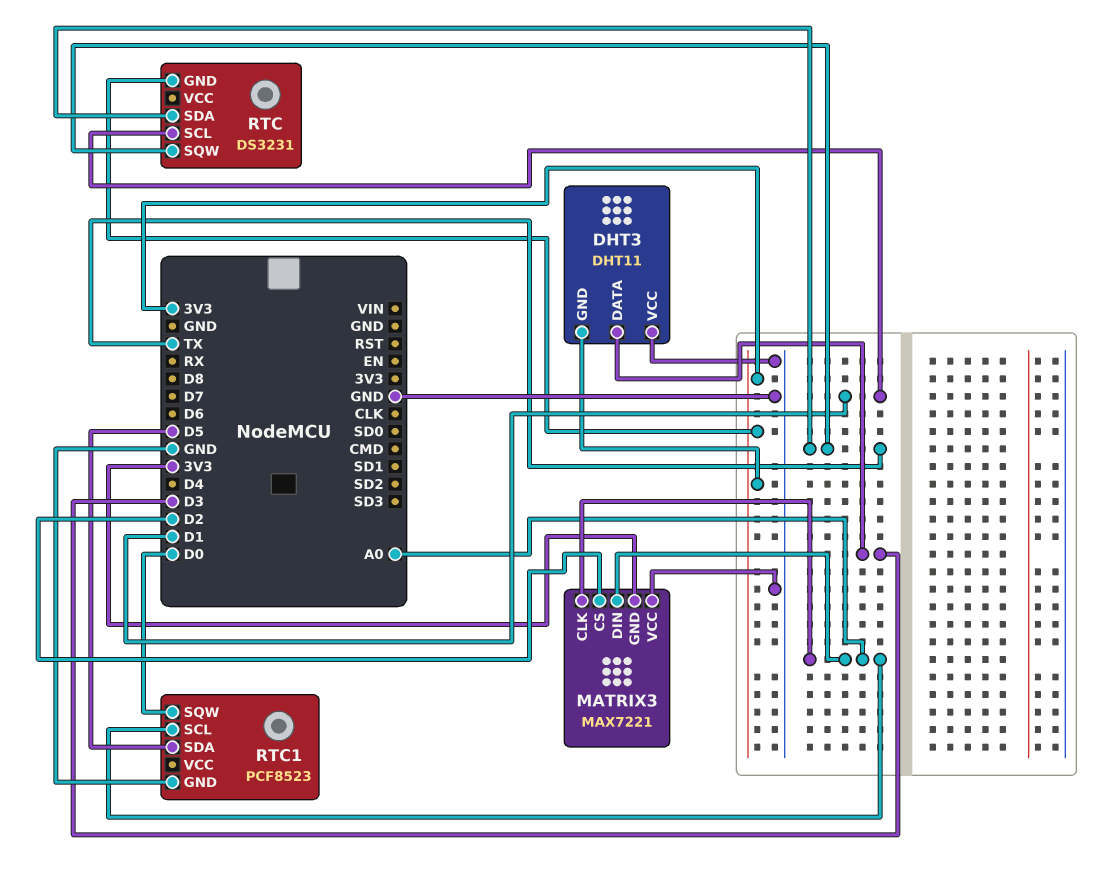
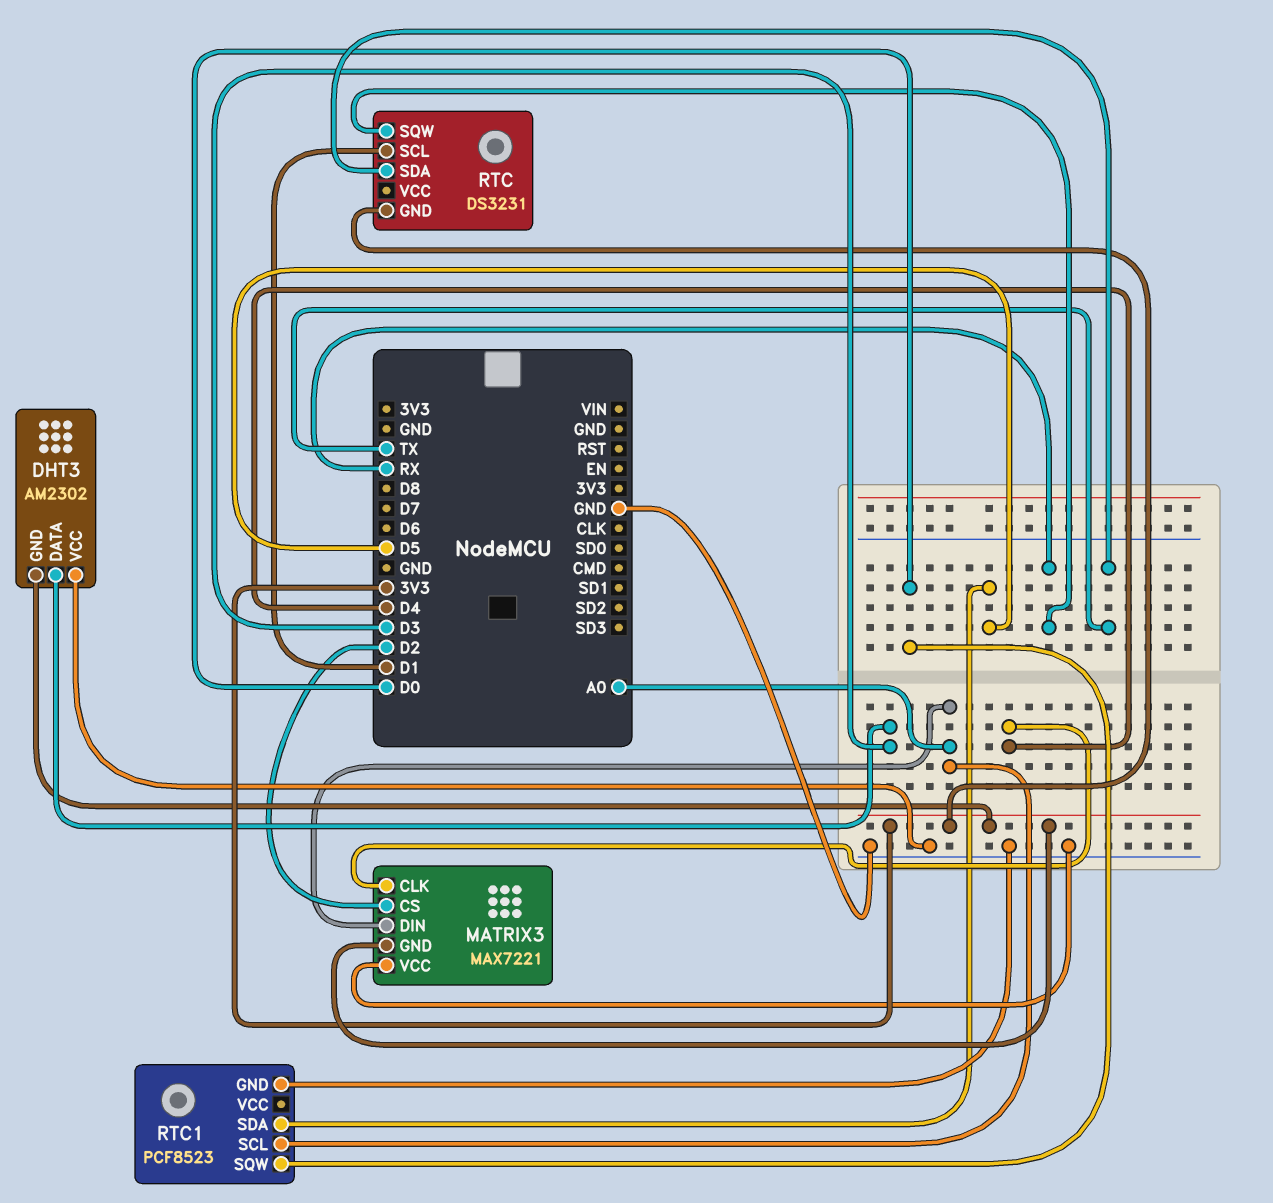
DHT3: DHT11 -> AM2302
MATRIX3 pin CLK: A0 -> D4
RTC pin SQW: TX -> RX

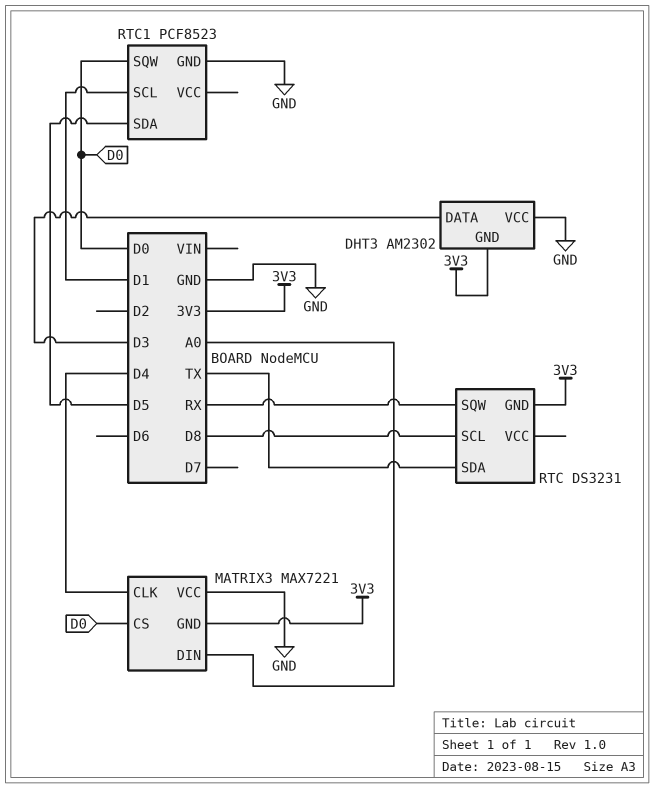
MATRIX3 pin CS: D2 -> D0
RTC pin SCL: D1 -> D8
RTC1 pin SCL: A0 -> D1

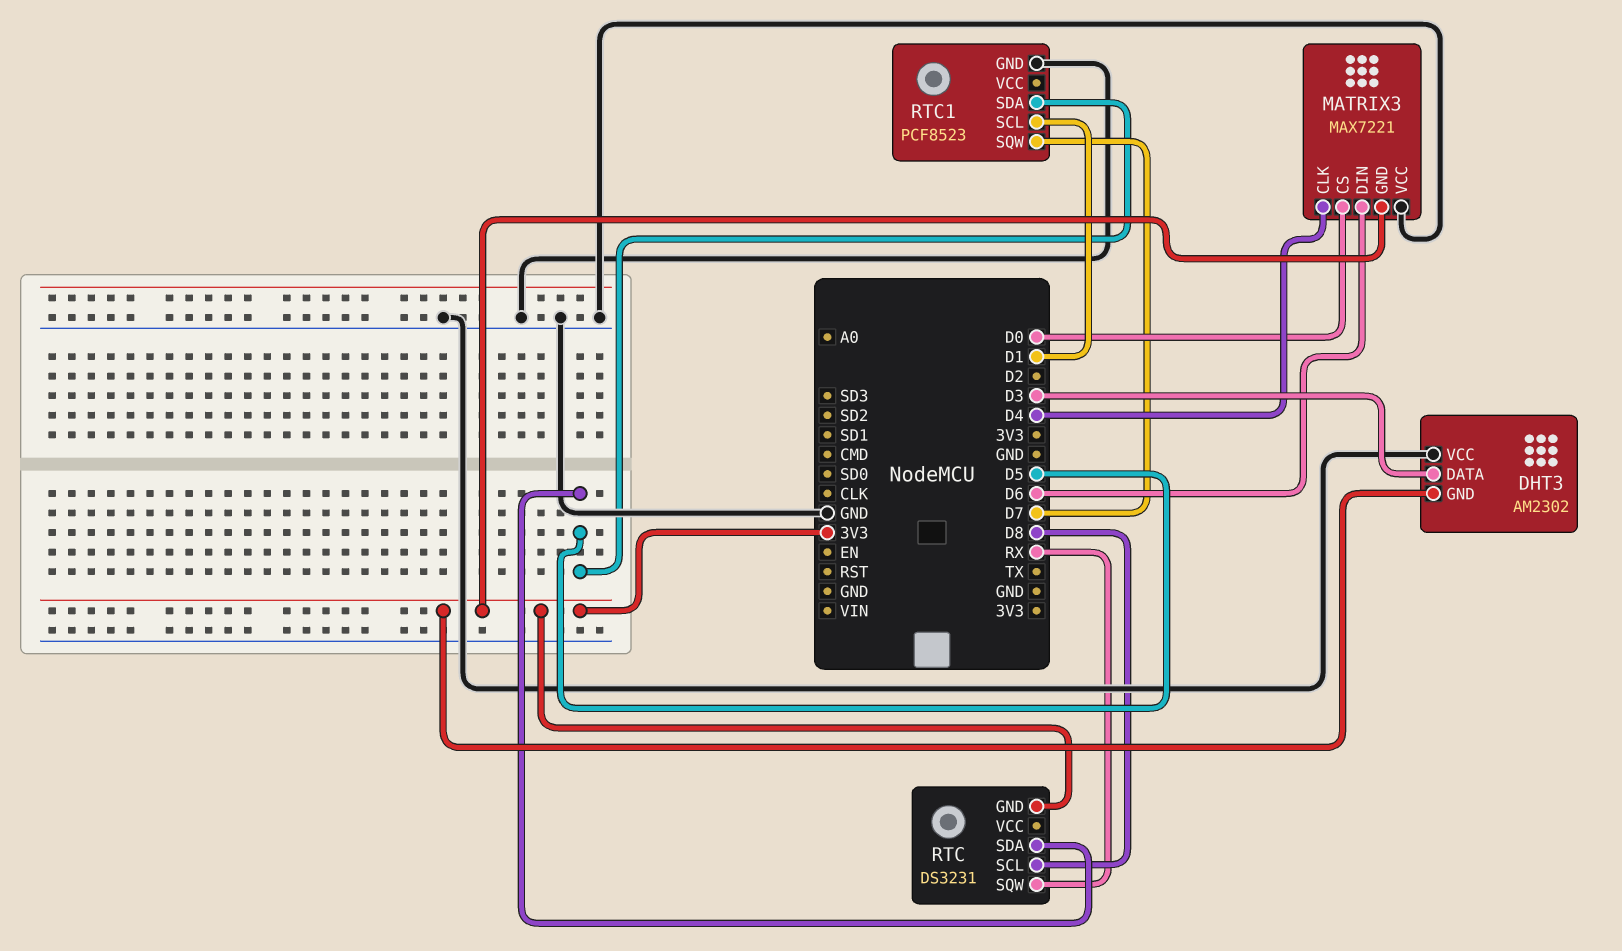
MATRIX3 pin DIN: A0 -> D6
RTC pin SDA: TX -> D5
RTC1 pin SQW: D0 -> D7

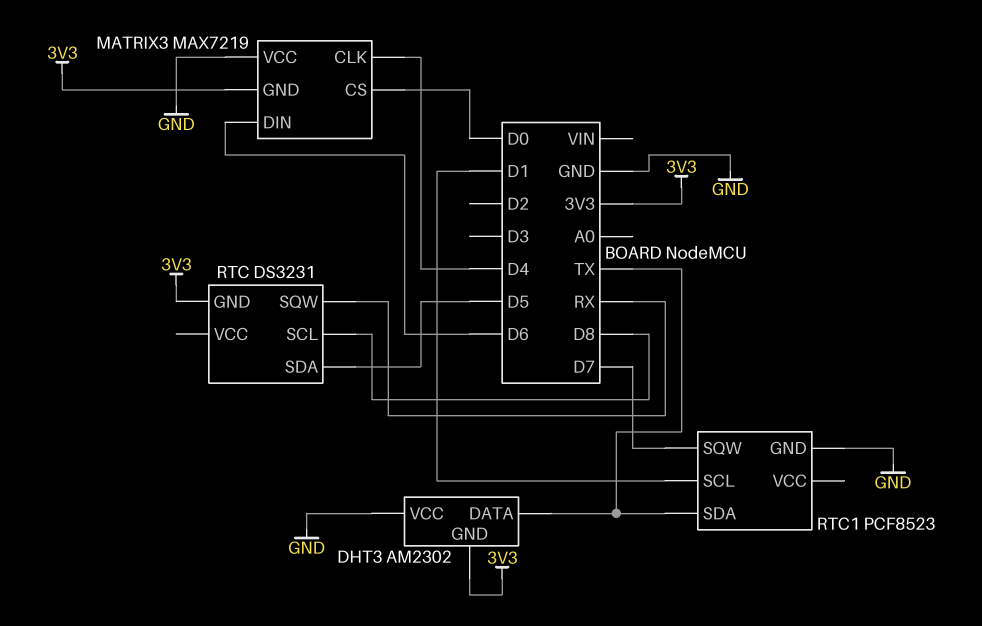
DHT3 pin DATA: D3 -> TX
MATRIX3: MAX7221 -> MAX7219
RTC1 pin SDA: D5 -> TX

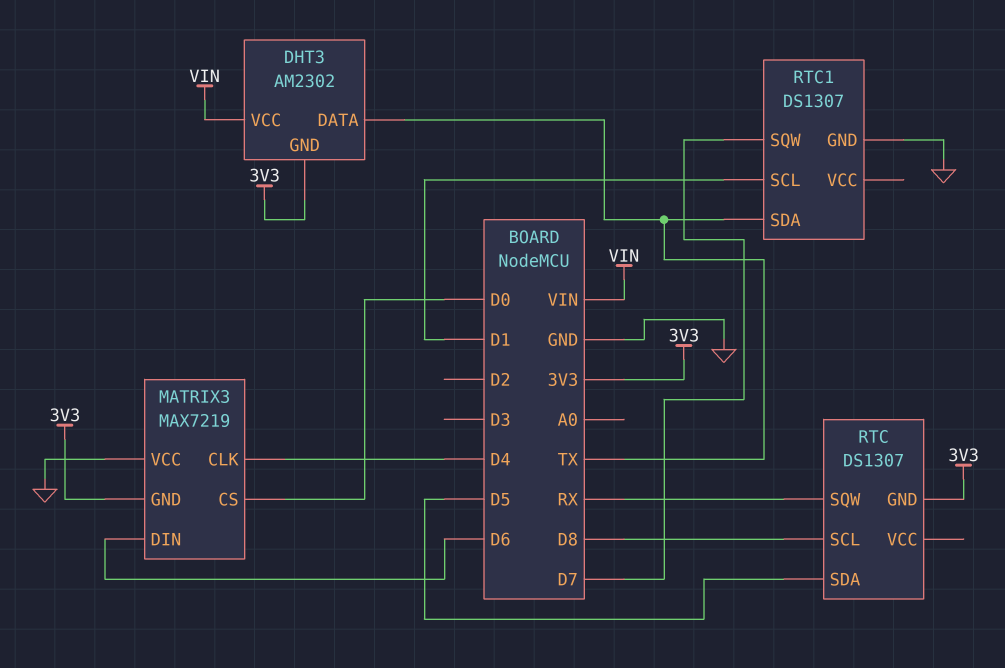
DHT3 pin VCC: GND -> VIN
RTC: DS3231 -> DS1307
RTC1: PCF8523 -> DS1307

